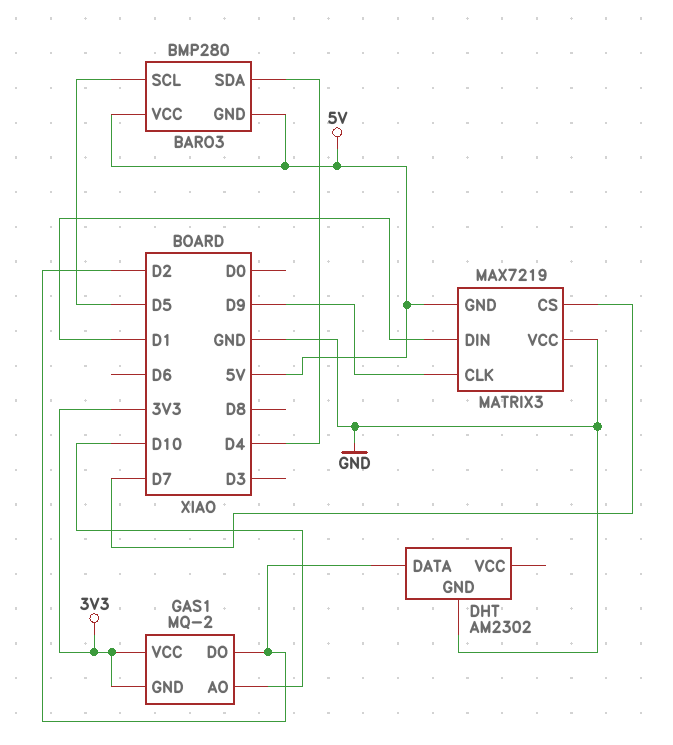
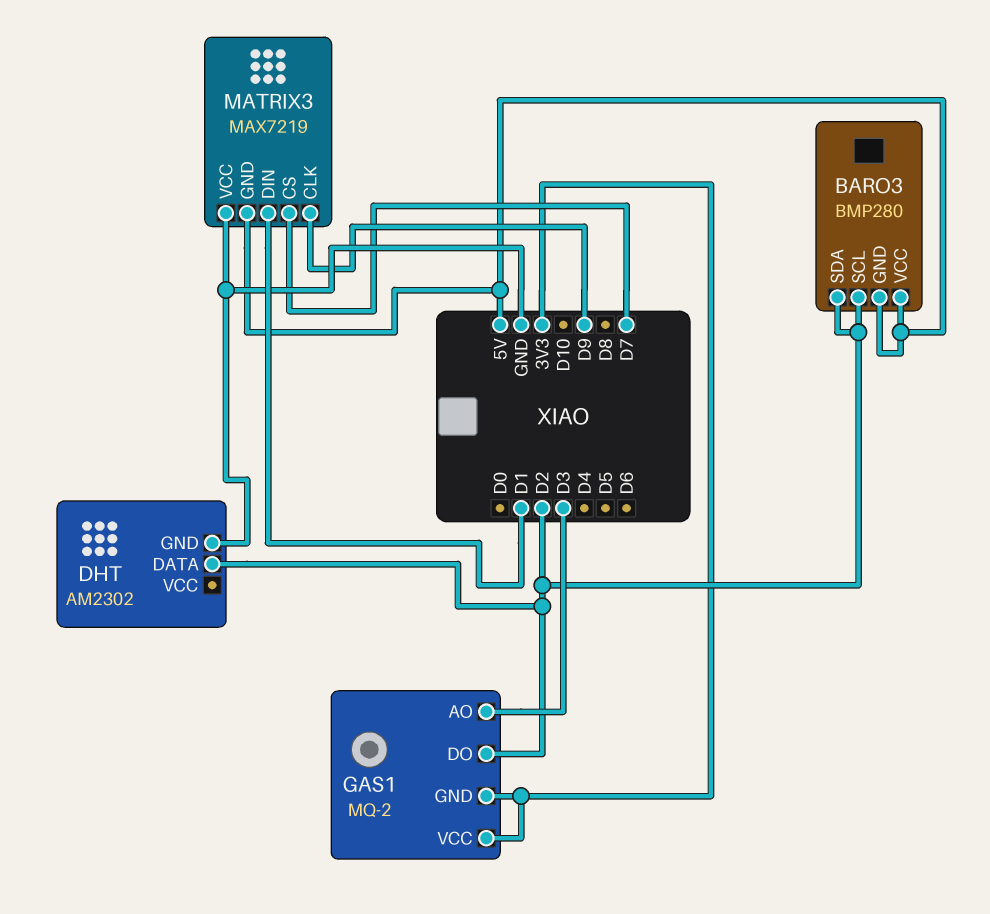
BARO3 pin SCL: D5 -> D2
BARO3 pin SDA: D4 -> D2
GAS1 pin AO: D10 -> D3

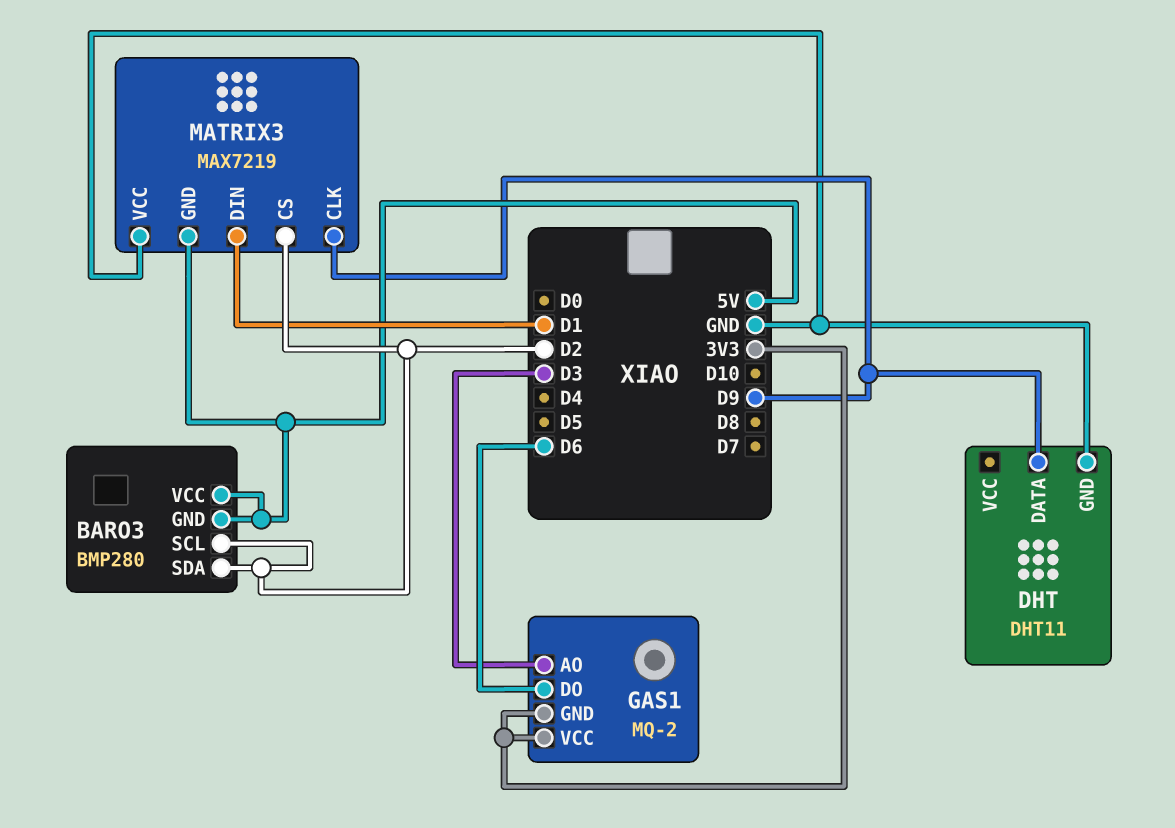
DHT: AM2302 -> DHT11
DHT pin DATA: D2 -> D9
GAS1 pin DO: D2 -> D6
MATRIX3 pin CS: D7 -> D2

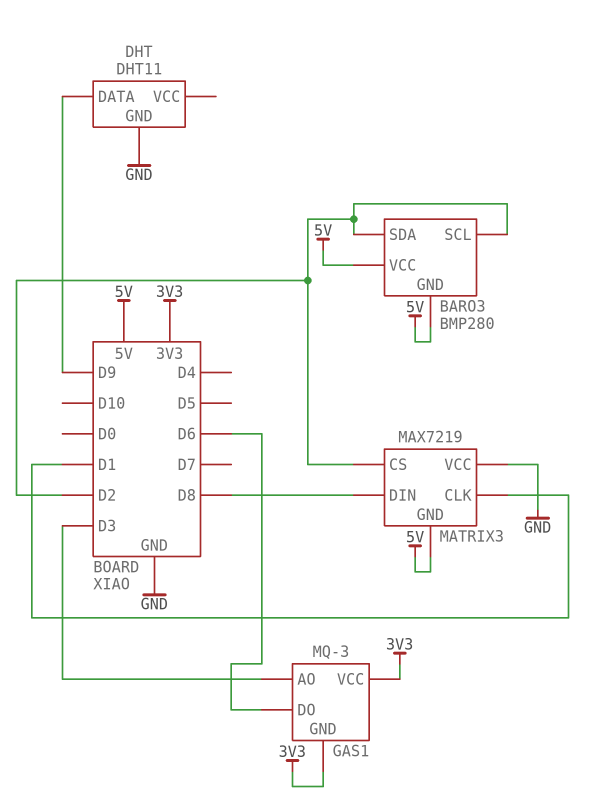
GAS1: MQ-2 -> MQ-3
MATRIX3 pin CLK: D9 -> D1
MATRIX3 pin DIN: D1 -> D8

